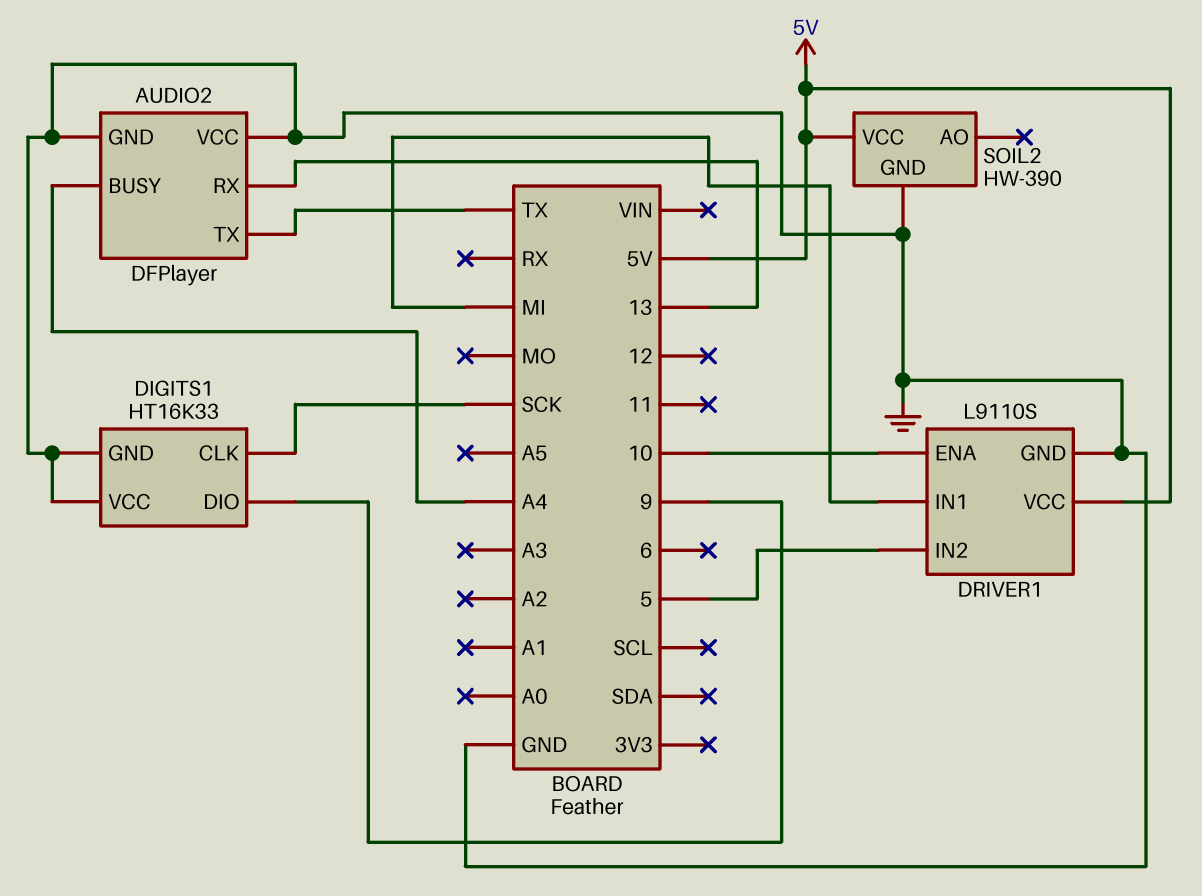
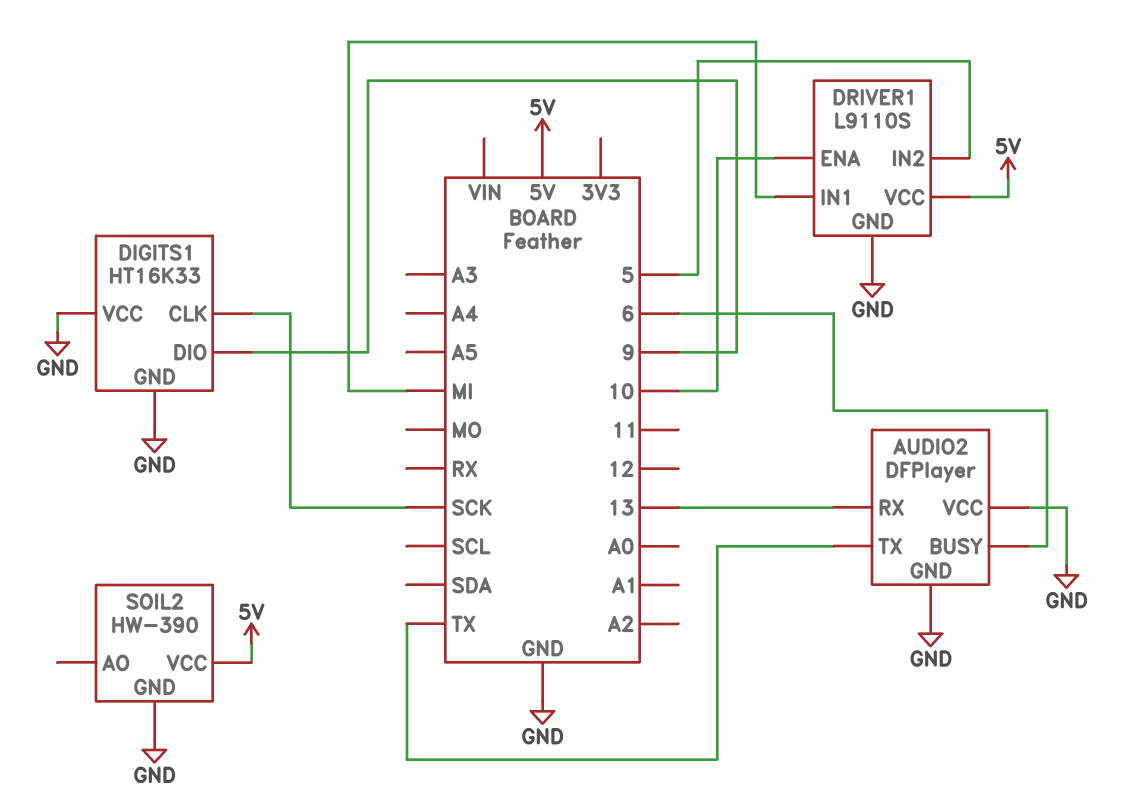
AUDIO2 pin BUSY: A4 -> 6

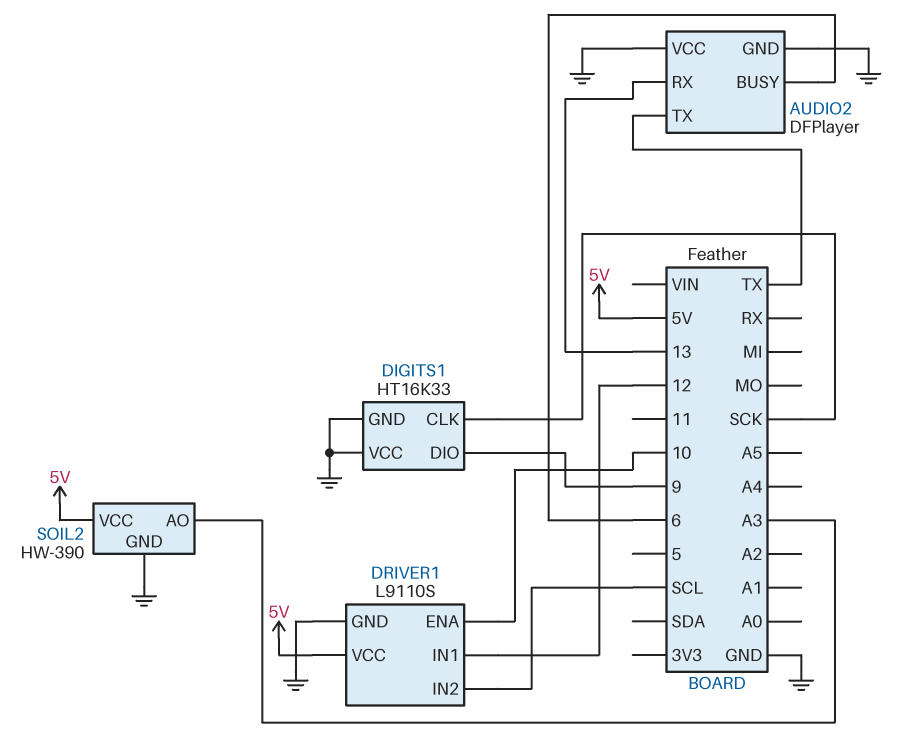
DRIVER1 pin IN1: MI -> 12
DRIVER1 pin IN2: 5 -> SCL
SOIL2 pin AO: none -> A3

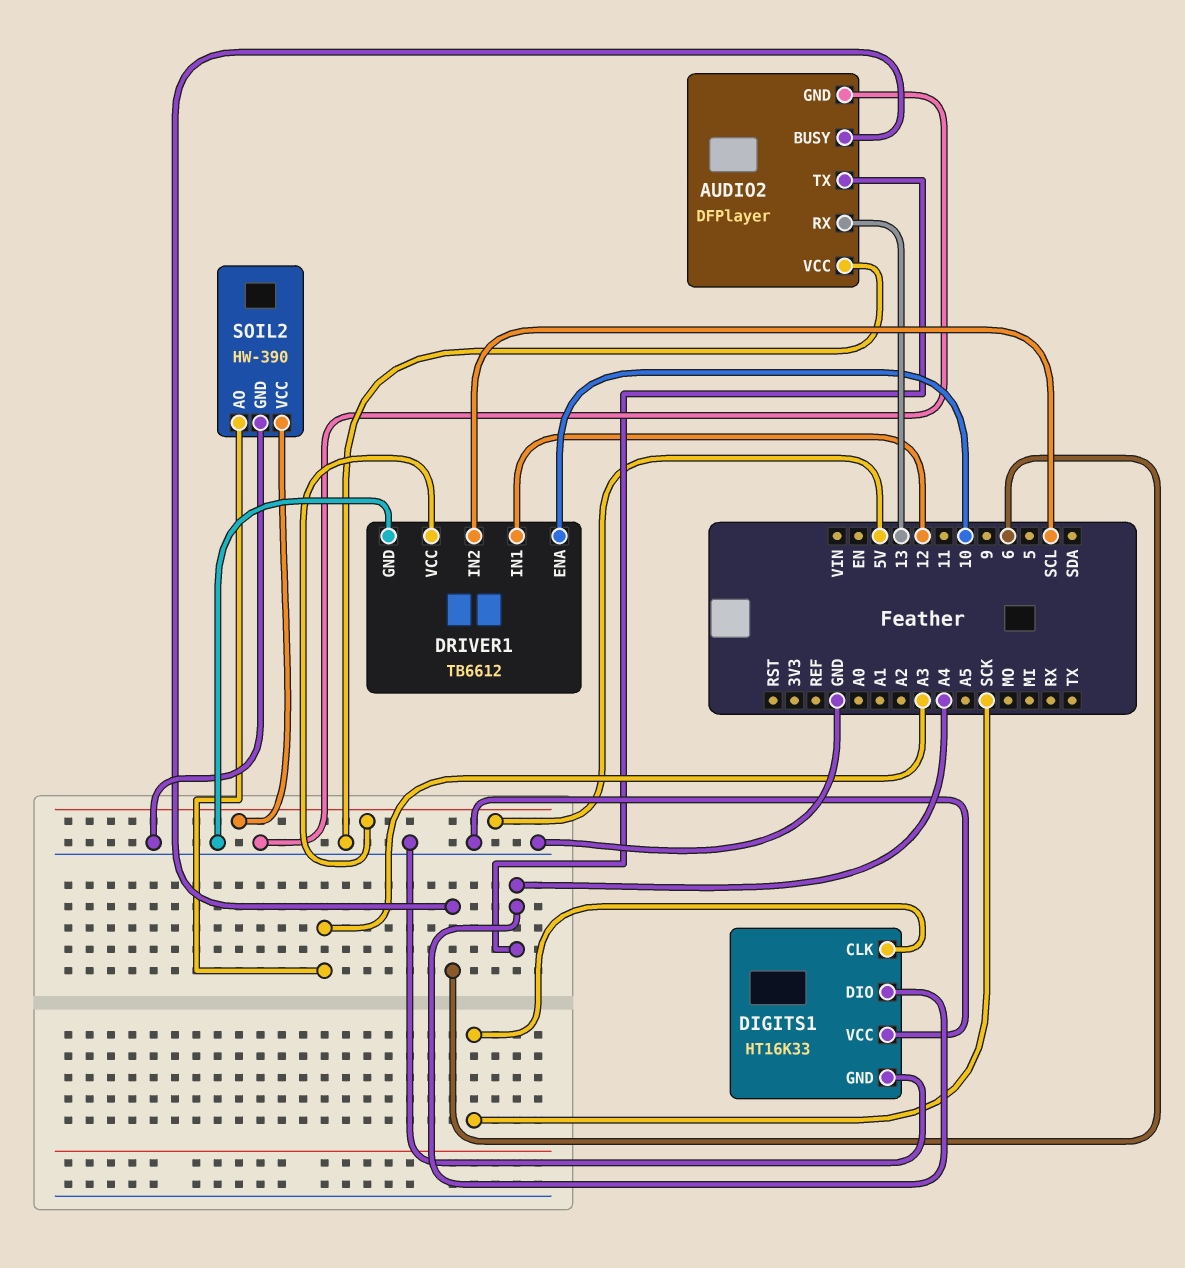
AUDIO2 pin TX: TX -> A4
DIGITS1 pin DIO: 9 -> A4
DRIVER1: L9110S -> TB6612

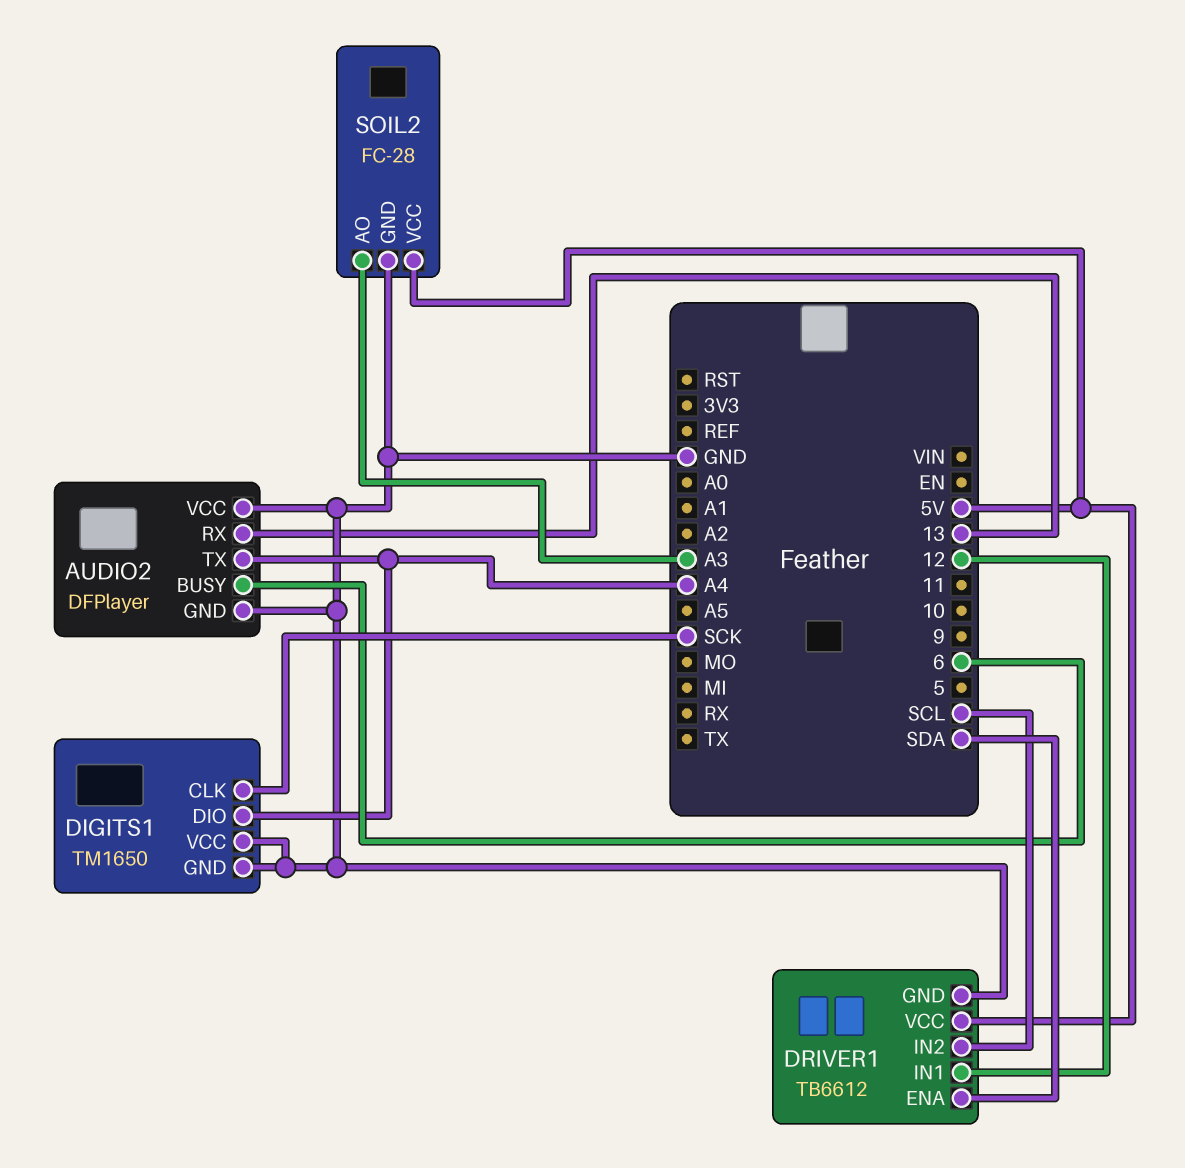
DIGITS1: HT16K33 -> TM1650
DRIVER1 pin ENA: 10 -> SDA
SOIL2: HW-390 -> FC-28

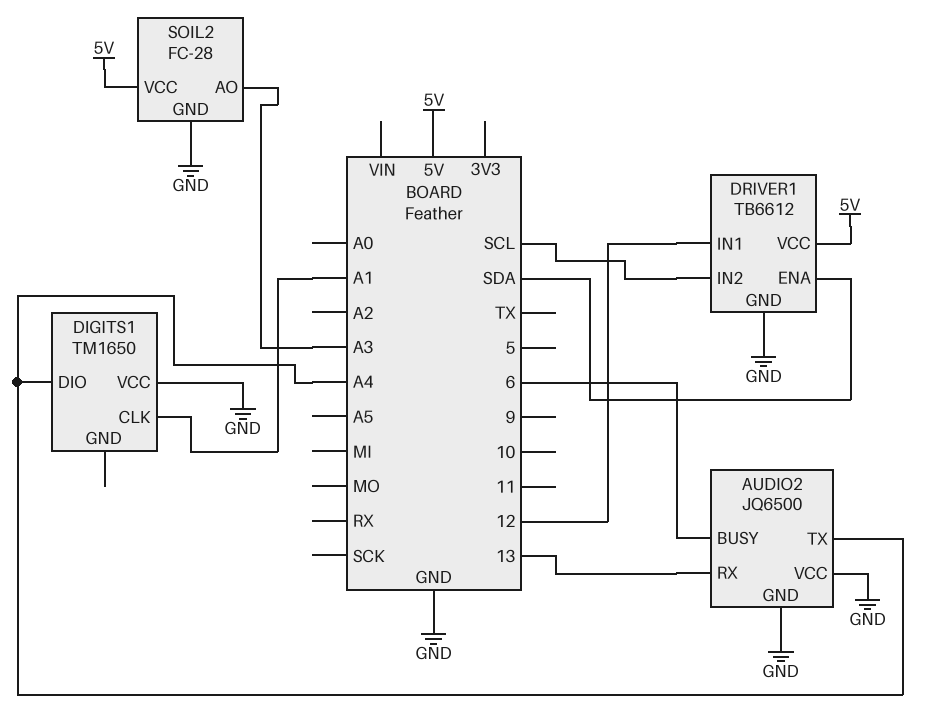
AUDIO2: DFPlayer -> JQ6500
DIGITS1 pin CLK: SCK -> A1
DIGITS1 pin GND: GND -> none

